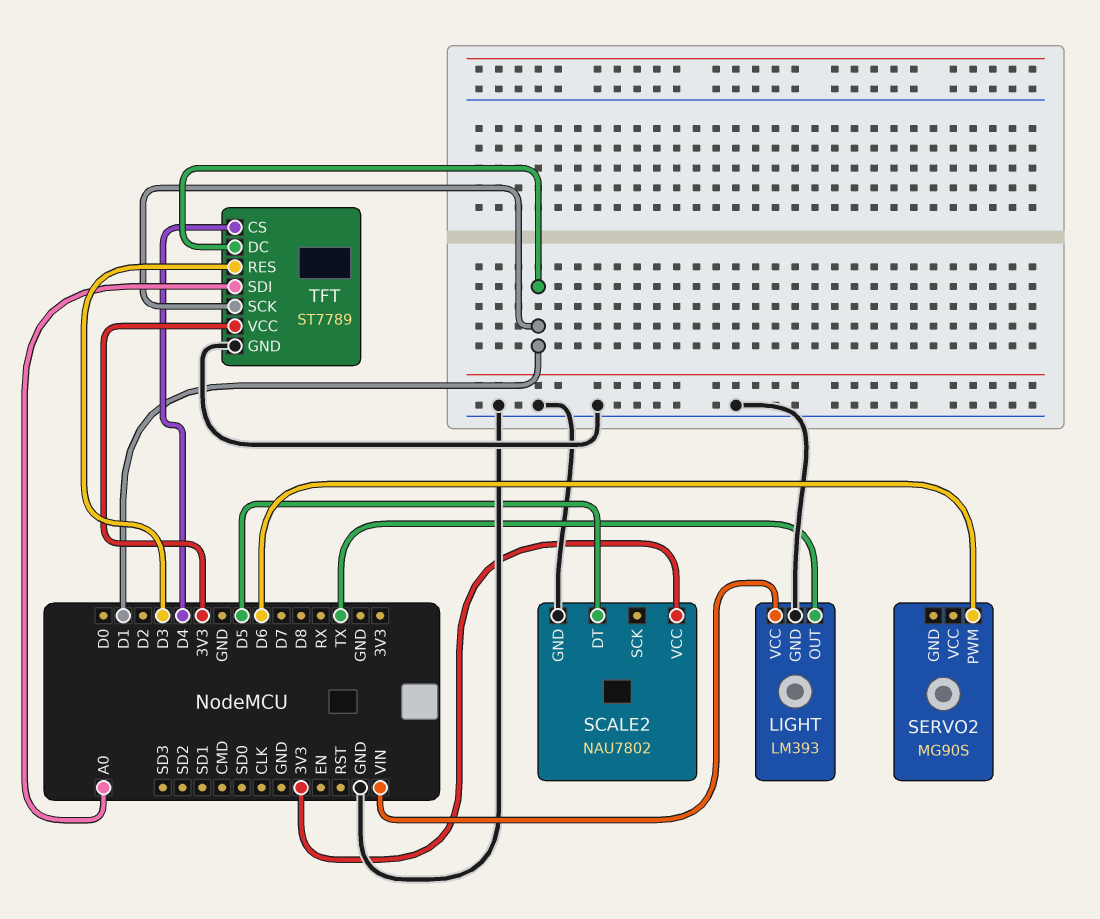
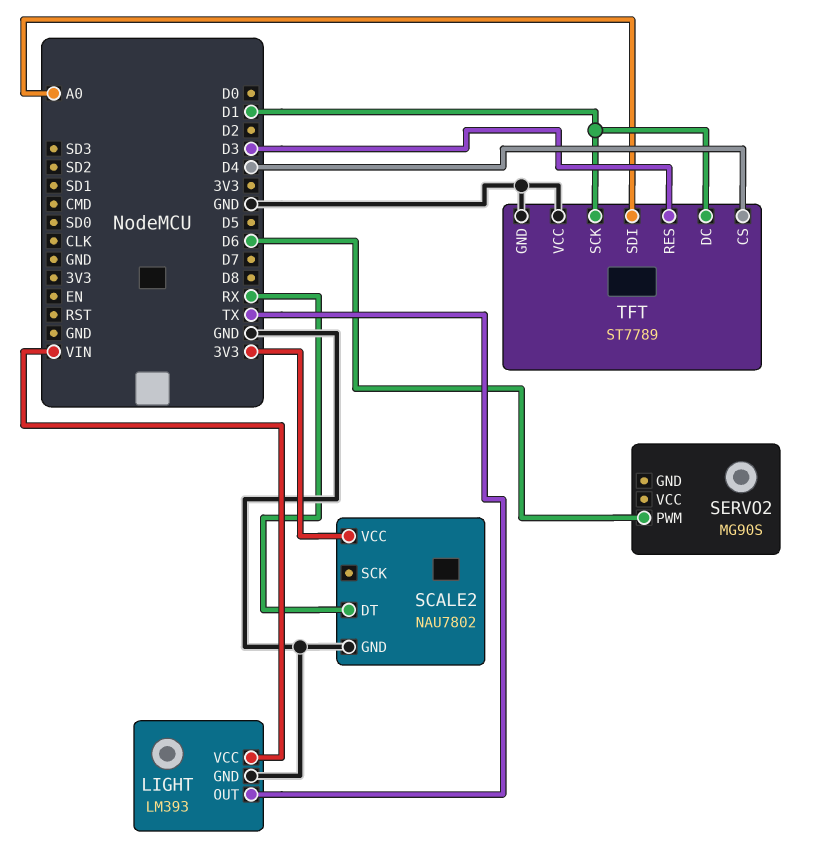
SCALE2 pin DT: D5 -> RX
TFT pin VCC: 3V3 -> GND

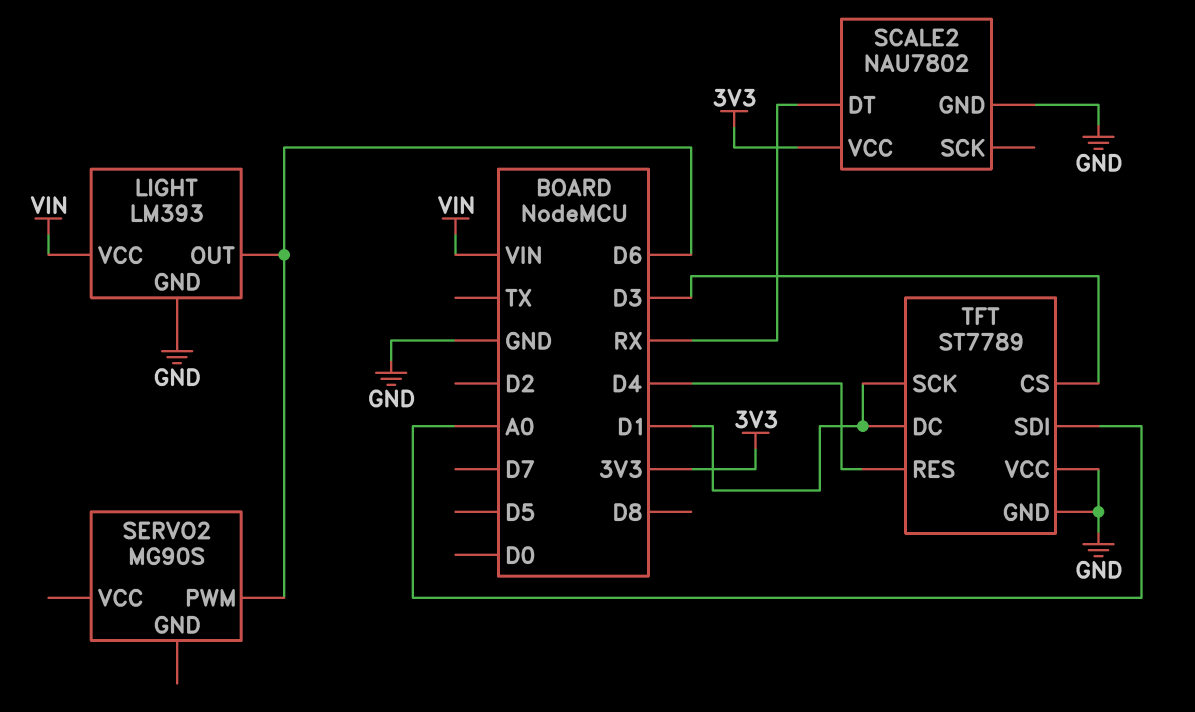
LIGHT pin OUT: TX -> D6
TFT pin CS: D4 -> D3
TFT pin RES: D3 -> D4

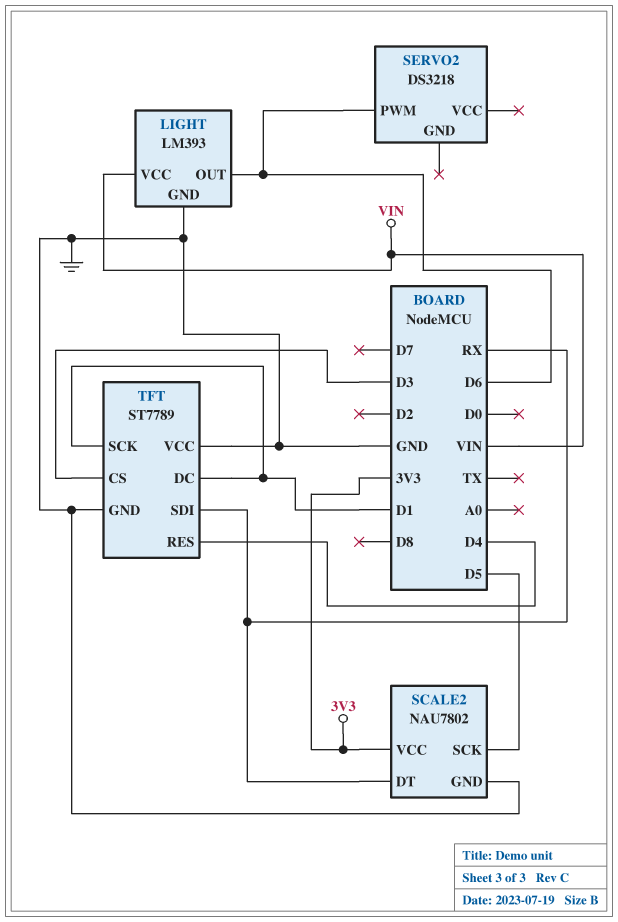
SCALE2 pin SCK: none -> D5
SERVO2: MG90S -> DS3218
TFT pin SDI: A0 -> RX

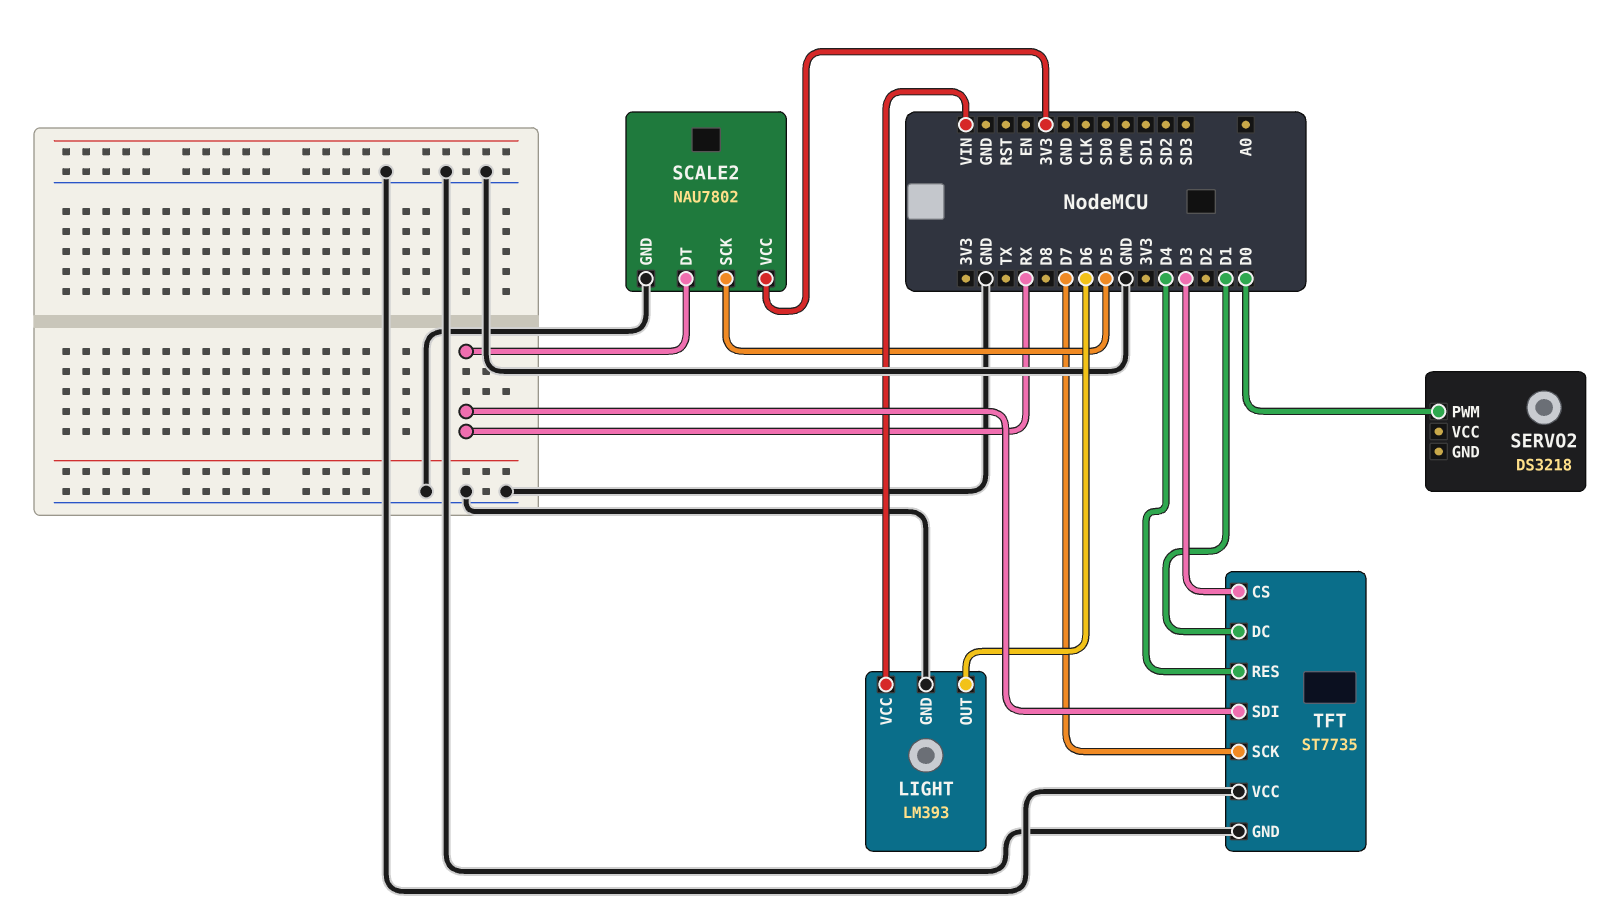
SERVO2 pin PWM: D6 -> D0
TFT: ST7789 -> ST7735
TFT pin SCK: D1 -> D7

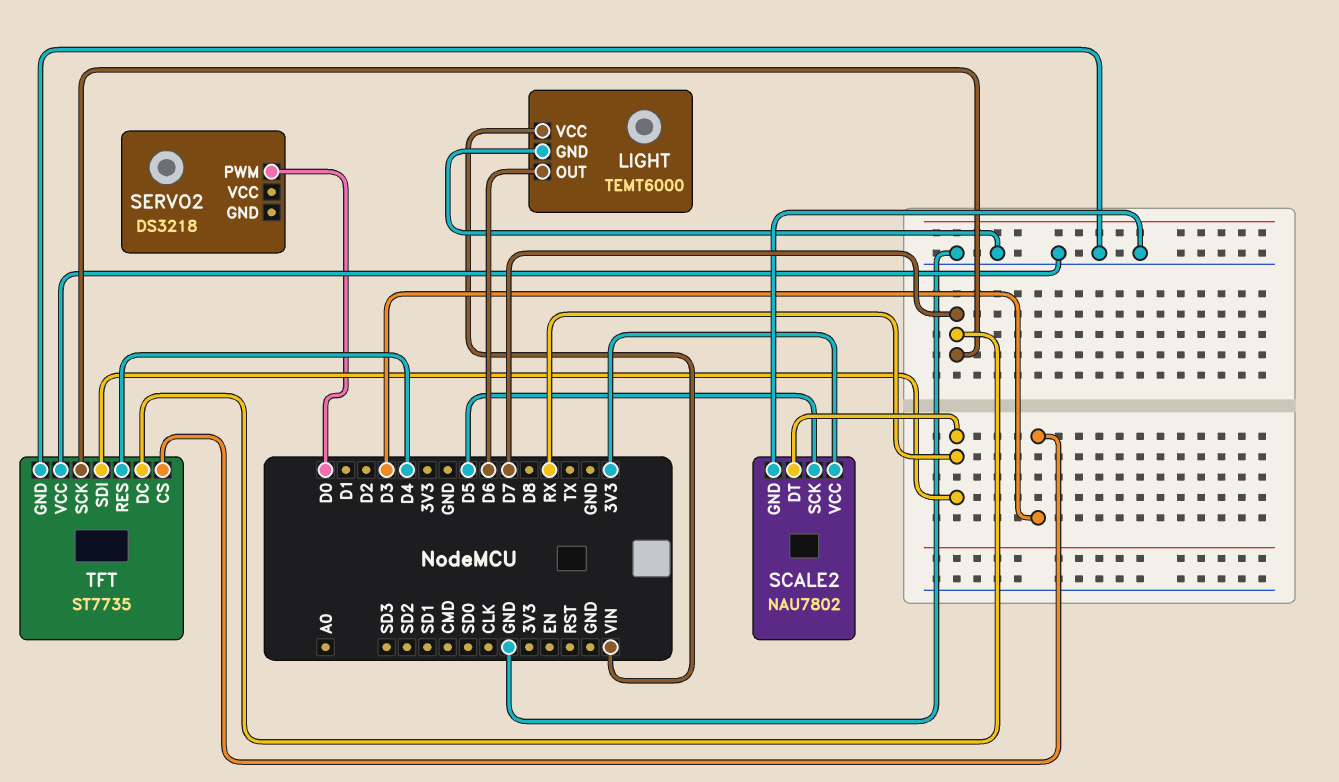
LIGHT: LM393 -> TEMT6000
TFT pin DC: D1 -> D7

